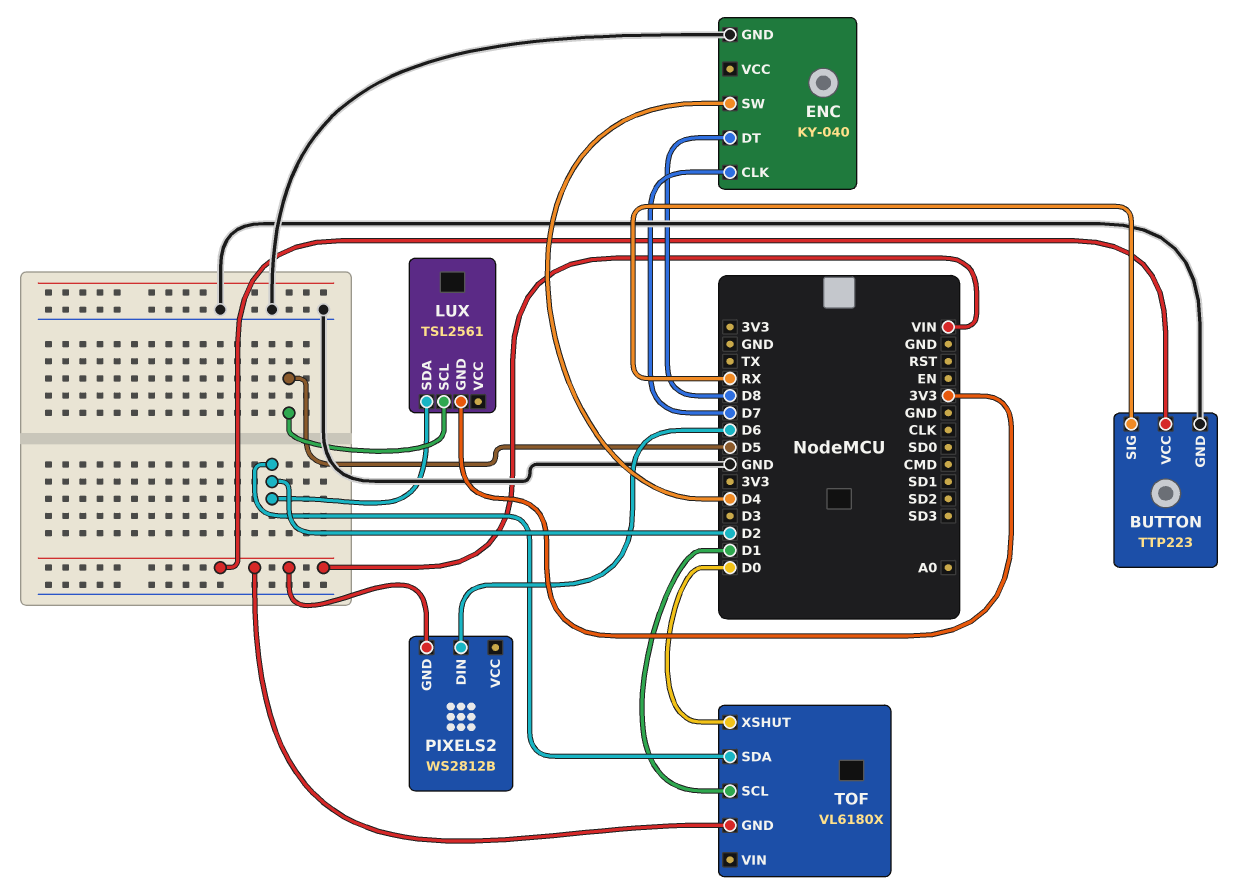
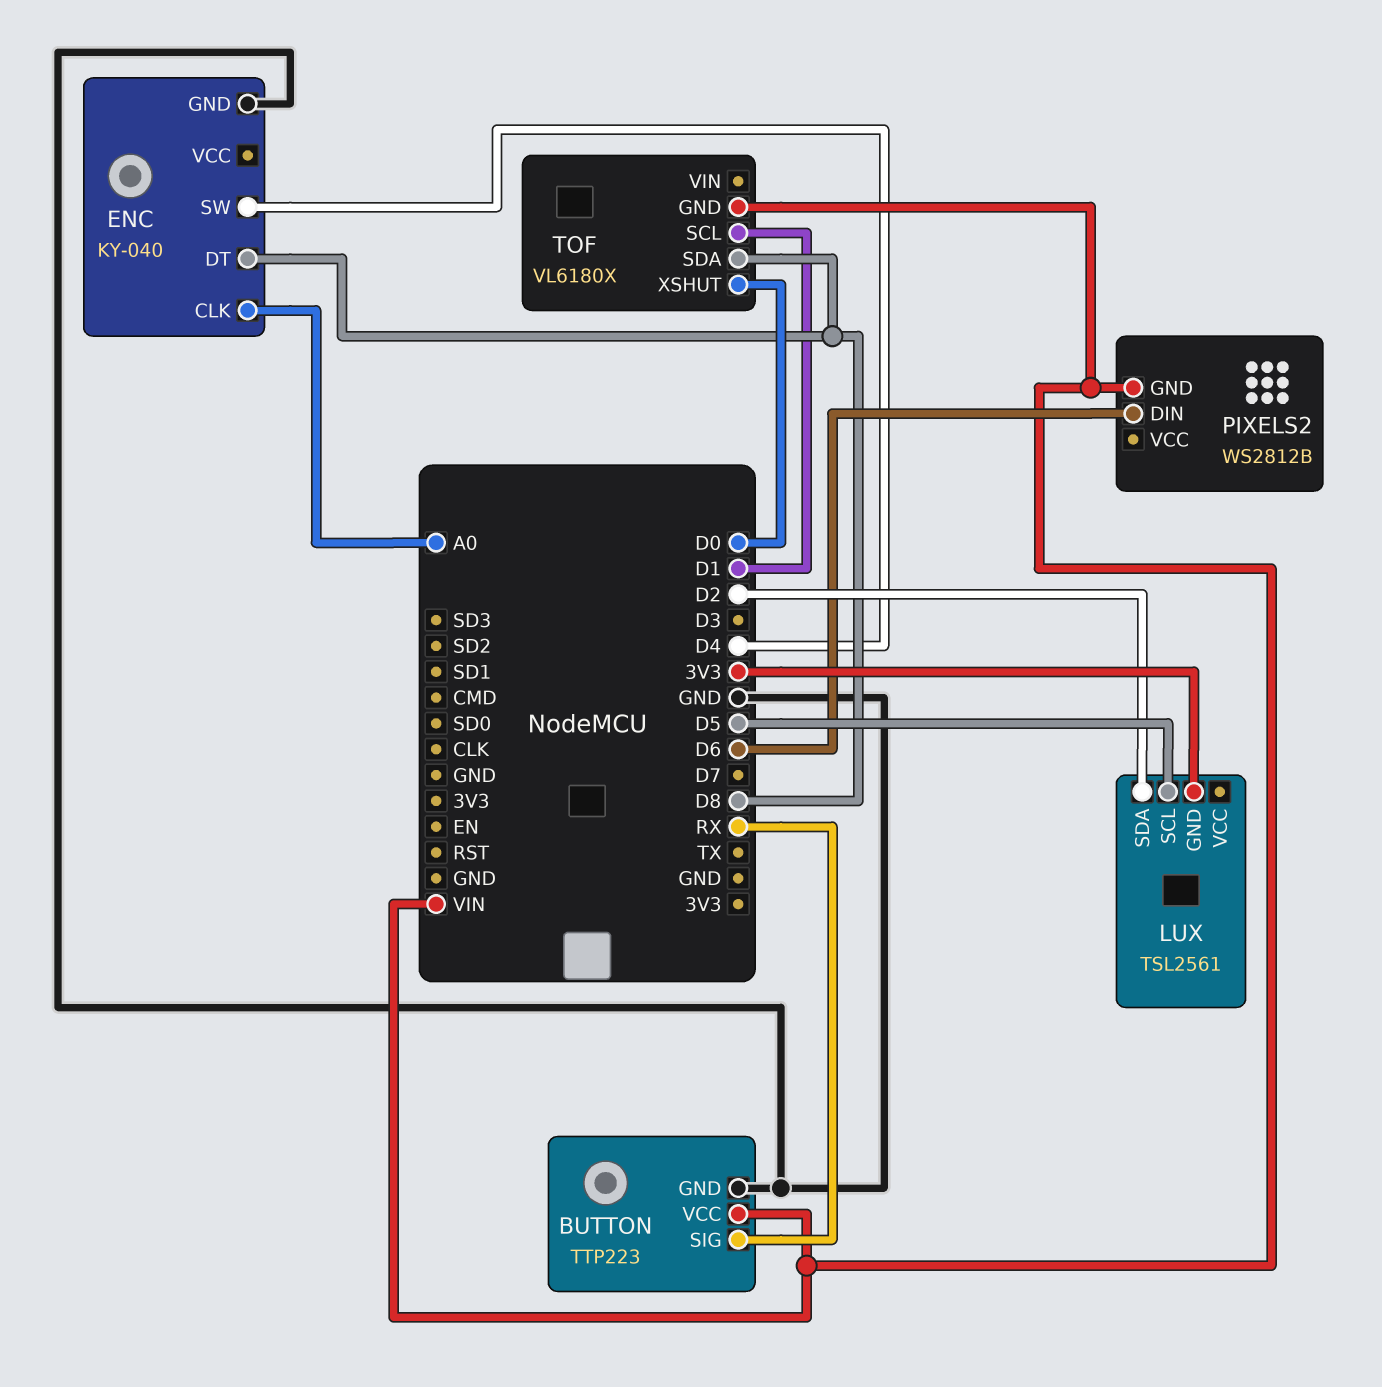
ENC pin CLK: D7 -> A0
TOF pin SDA: D2 -> D8

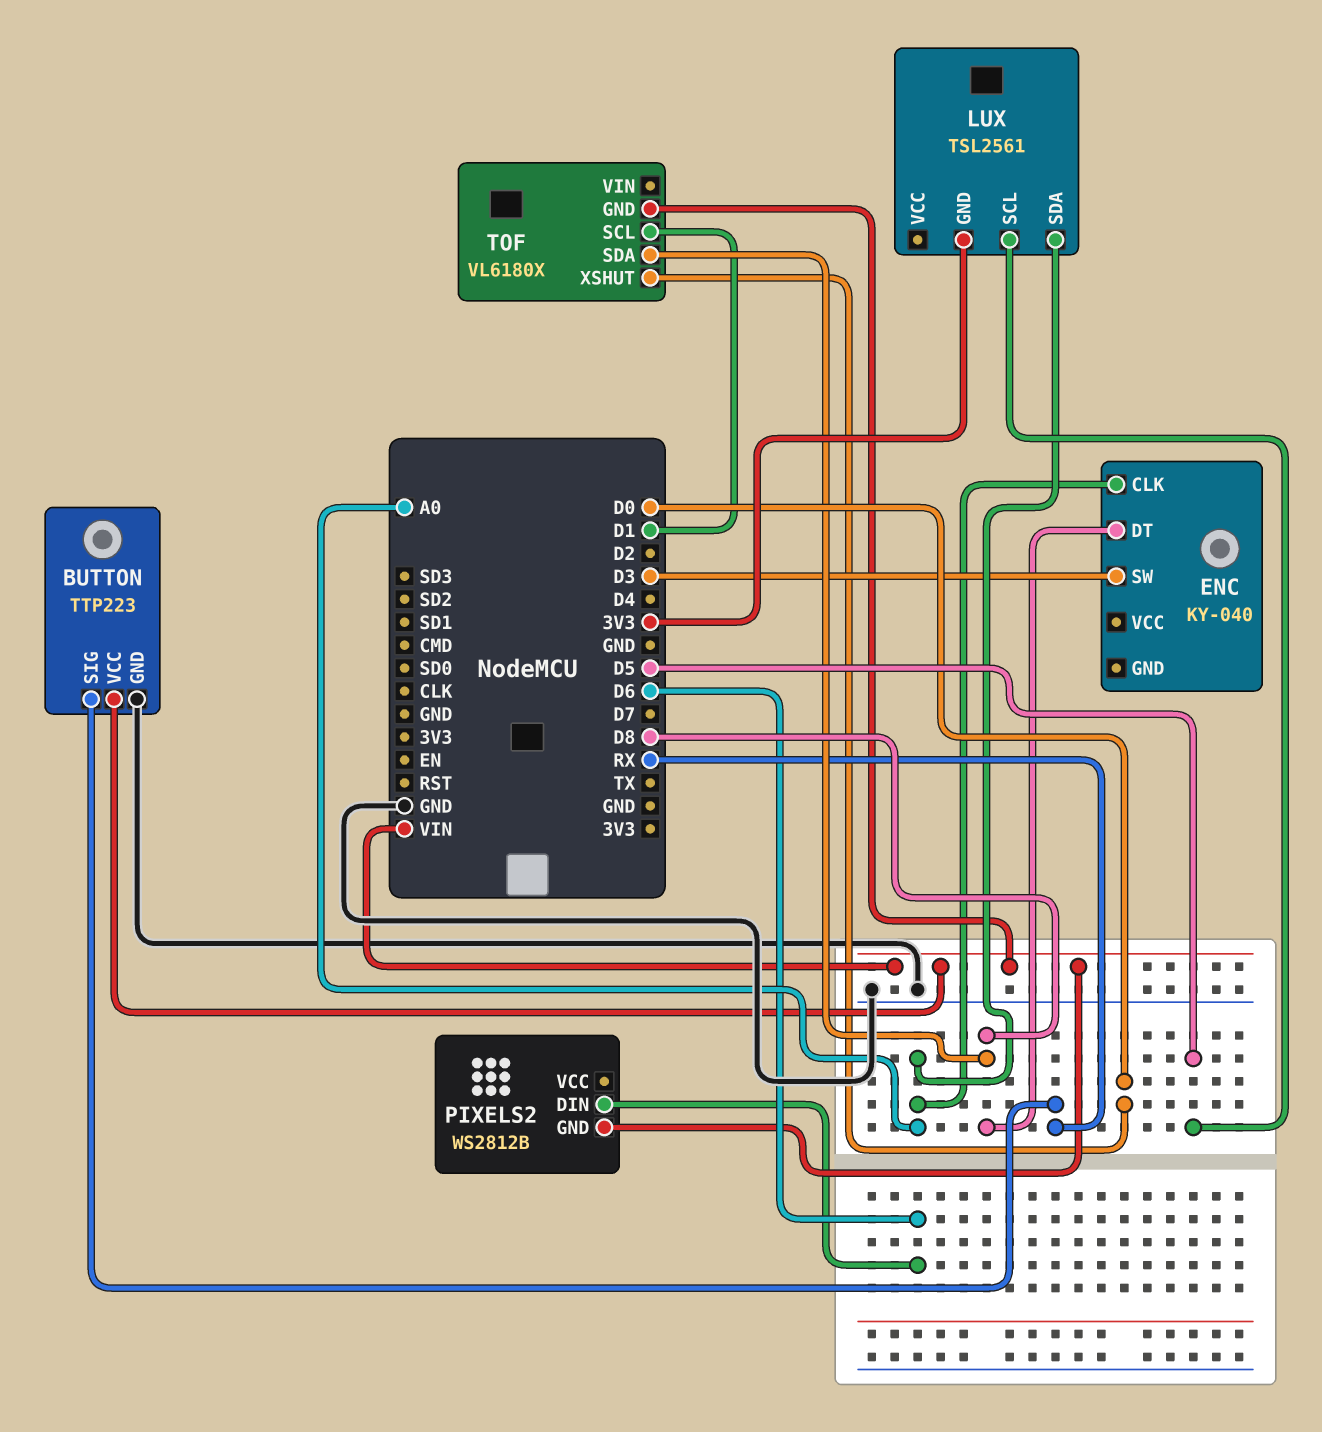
ENC pin GND: GND -> none
ENC pin SW: D4 -> D3
LUX pin SDA: D2 -> A0

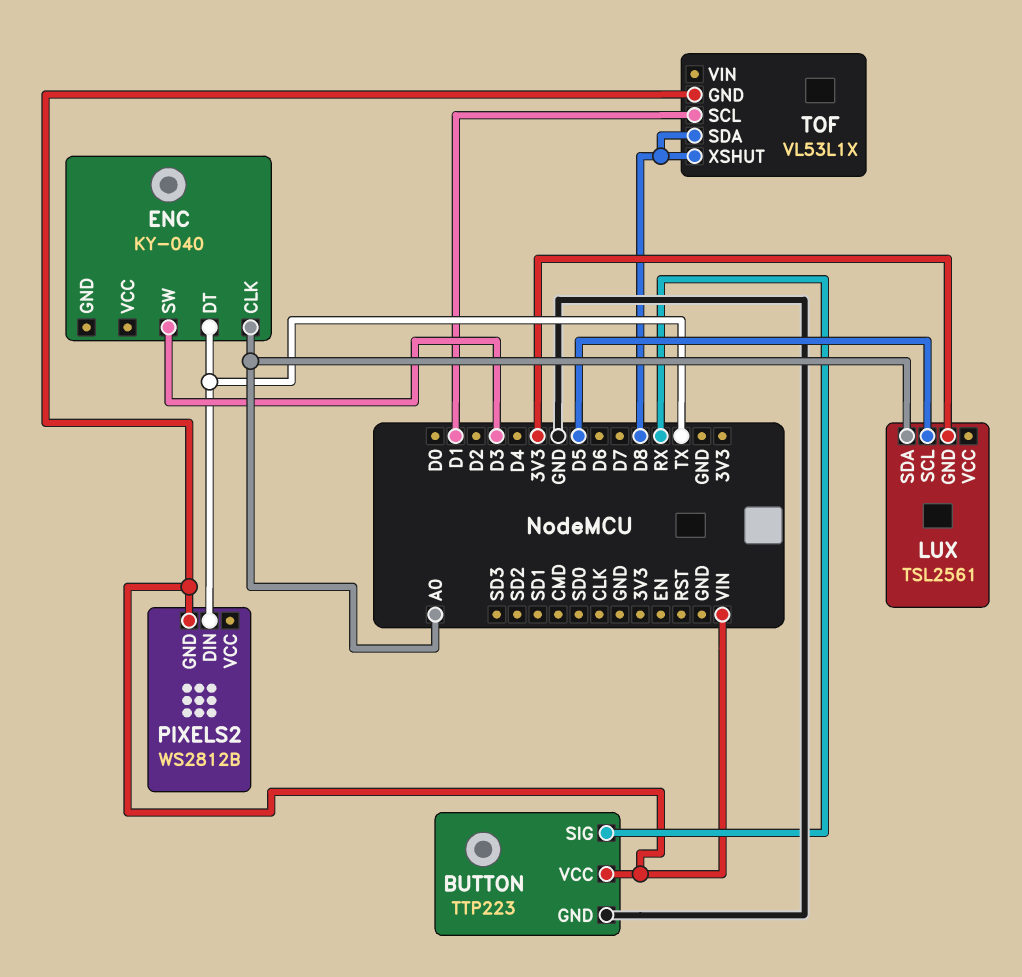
ENC pin DT: D8 -> TX
PIXELS2 pin DIN: D6 -> TX
TOF: VL6180X -> VL53L1X
TOF pin XSHUT: D0 -> D8

